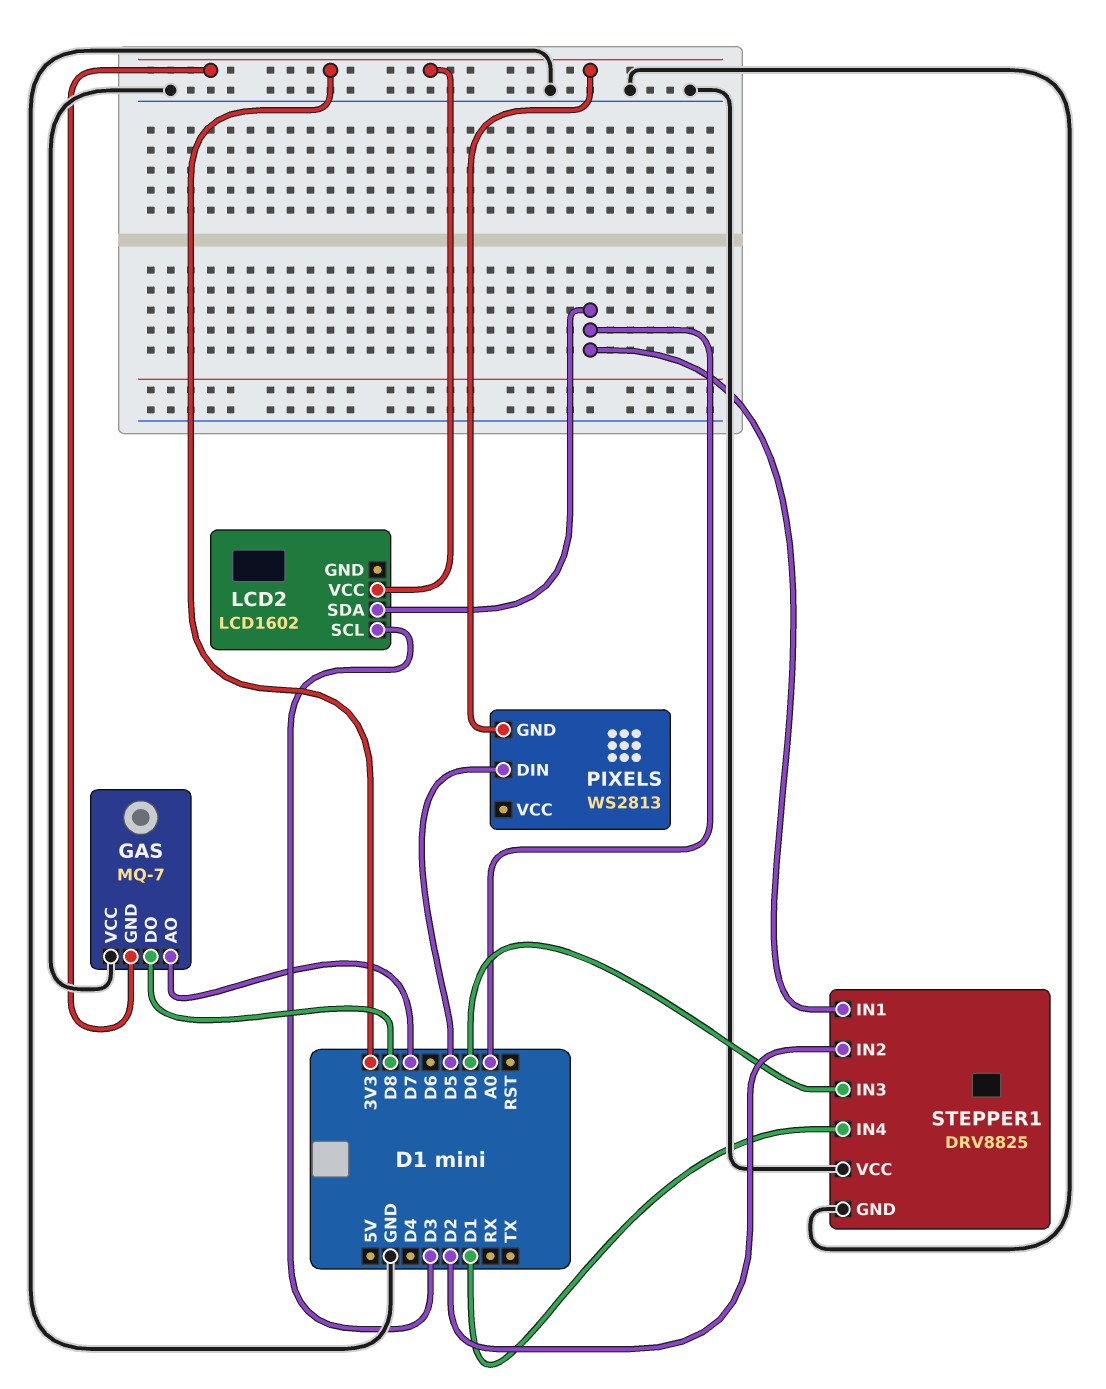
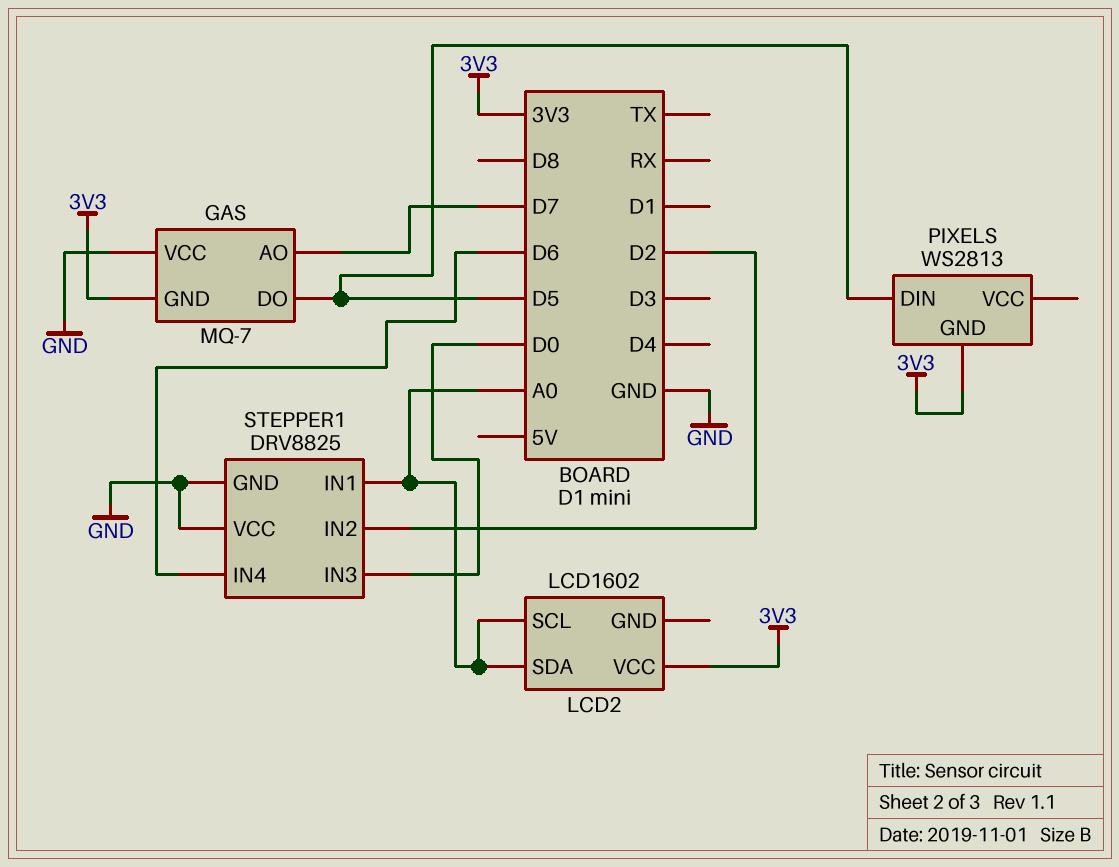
GAS pin DO: D8 -> D5
LCD2 pin SCL: D3 -> A0
STEPPER1 pin IN4: D1 -> D6

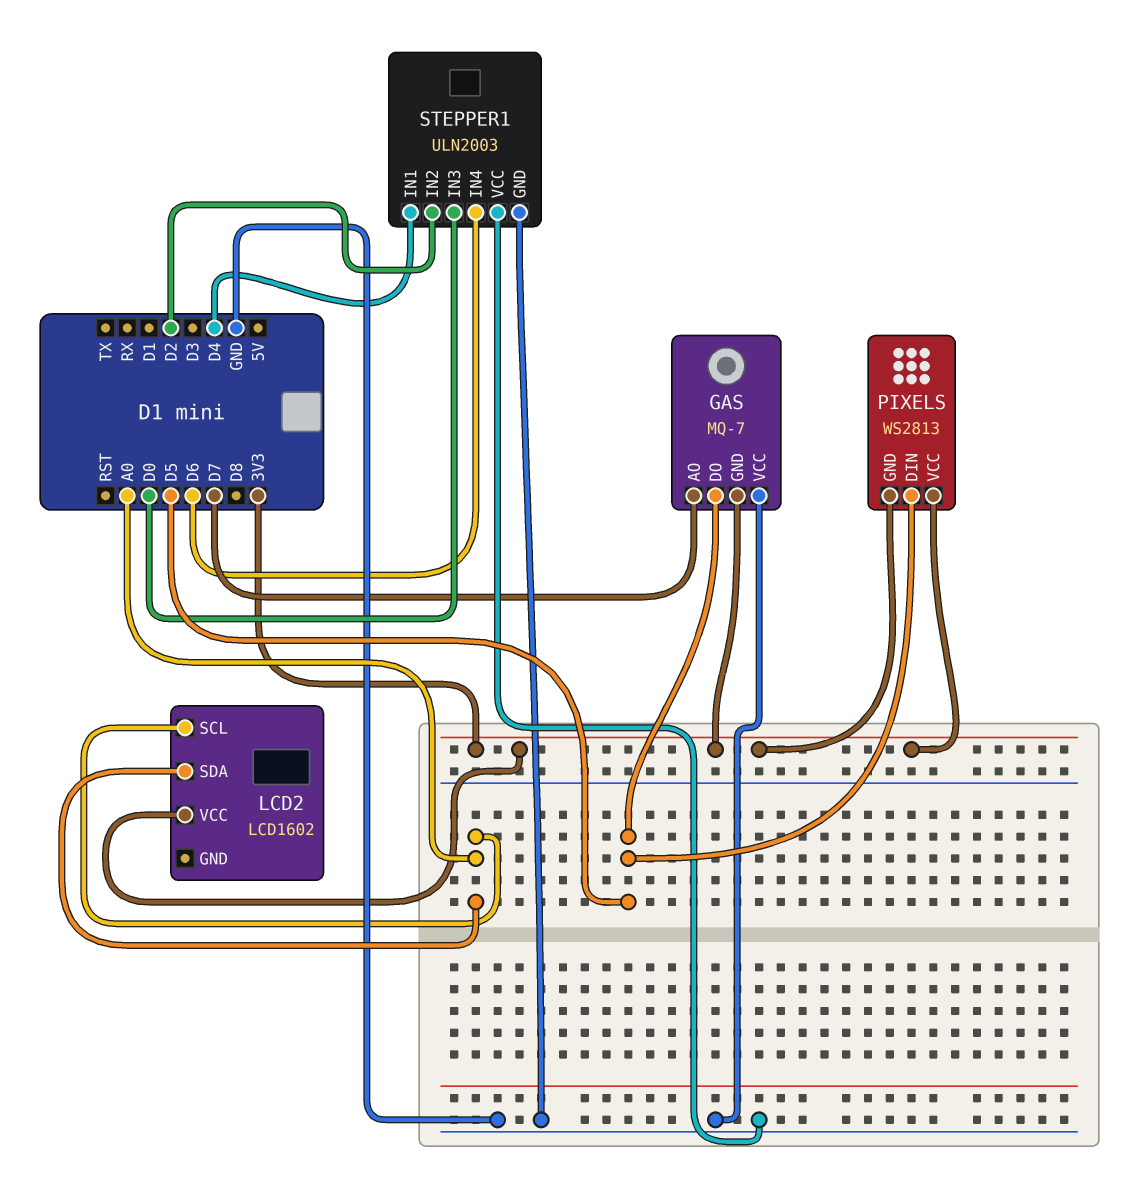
PIXELS pin VCC: none -> 3V3
STEPPER1: DRV8825 -> ULN2003
STEPPER1 pin IN1: A0 -> D4

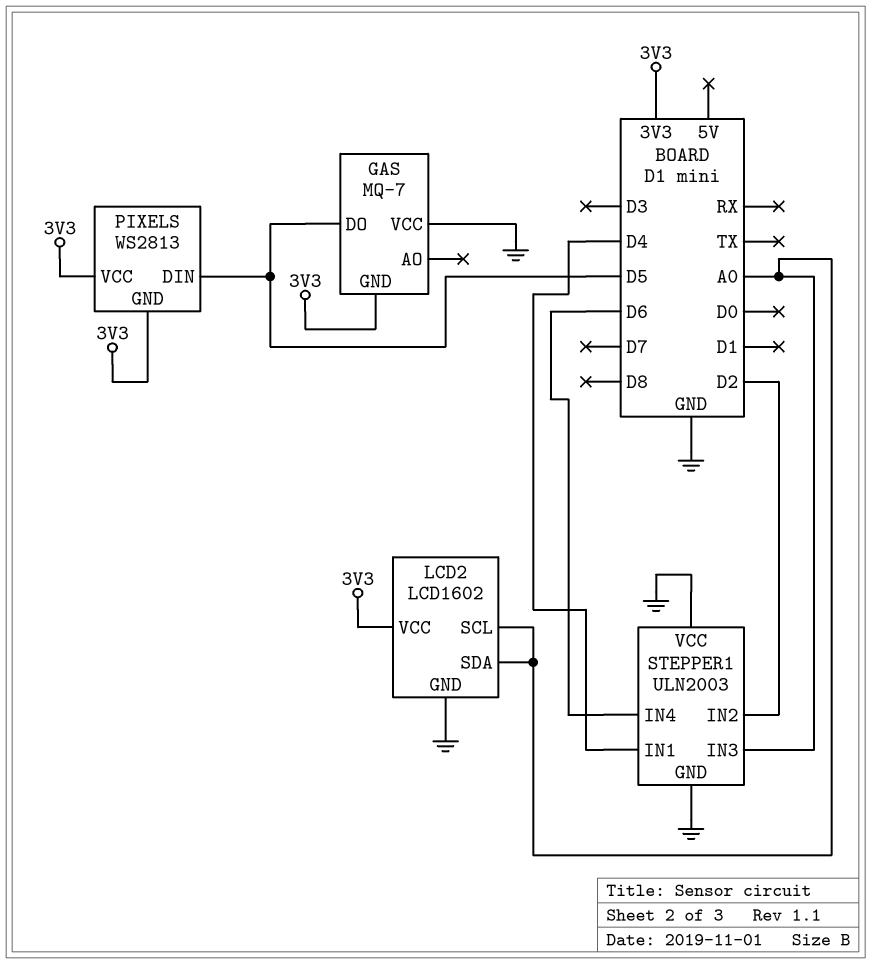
GAS pin AO: D7 -> none
LCD2 pin GND: none -> GND
STEPPER1 pin IN3: D0 -> A0

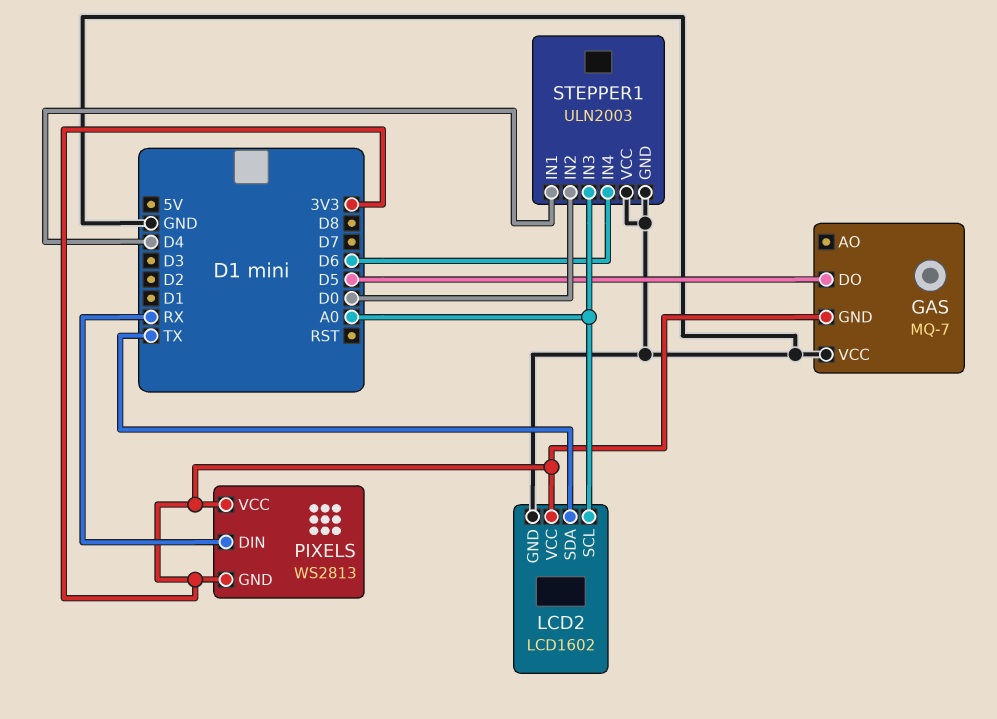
LCD2 pin SDA: A0 -> TX
PIXELS pin DIN: D5 -> RX
STEPPER1 pin IN2: D2 -> D0

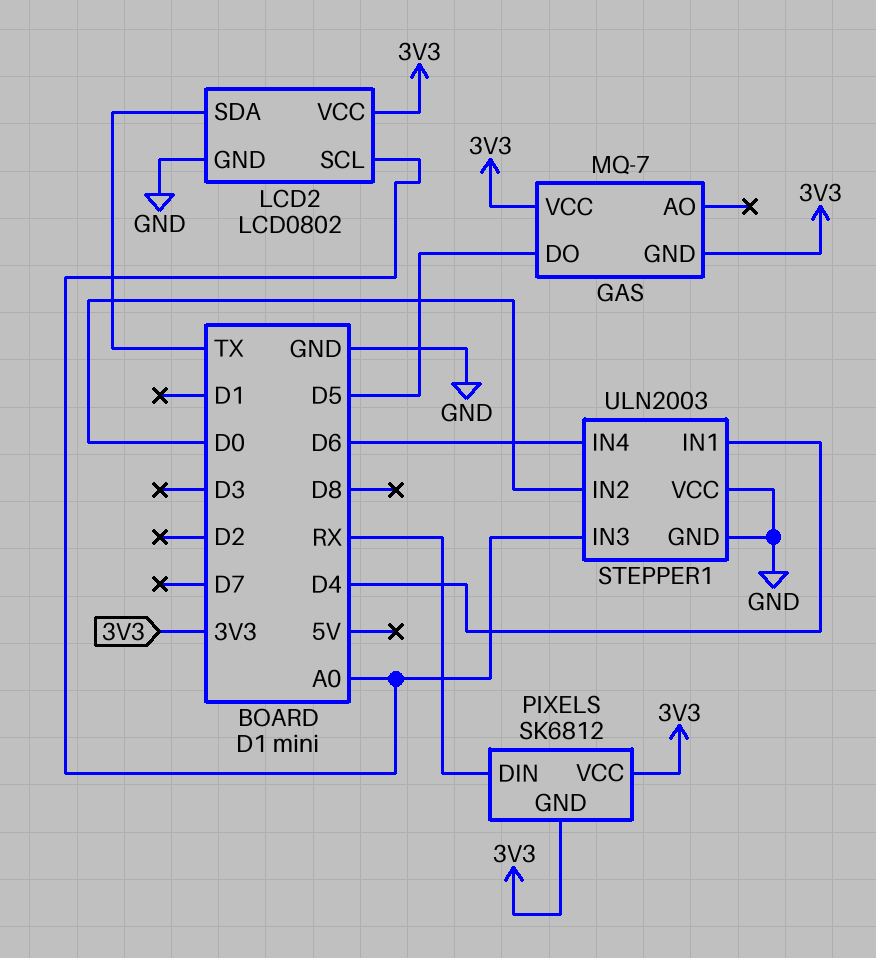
GAS pin VCC: GND -> 3V3
LCD2: LCD1602 -> LCD0802
PIXELS: WS2813 -> SK6812

